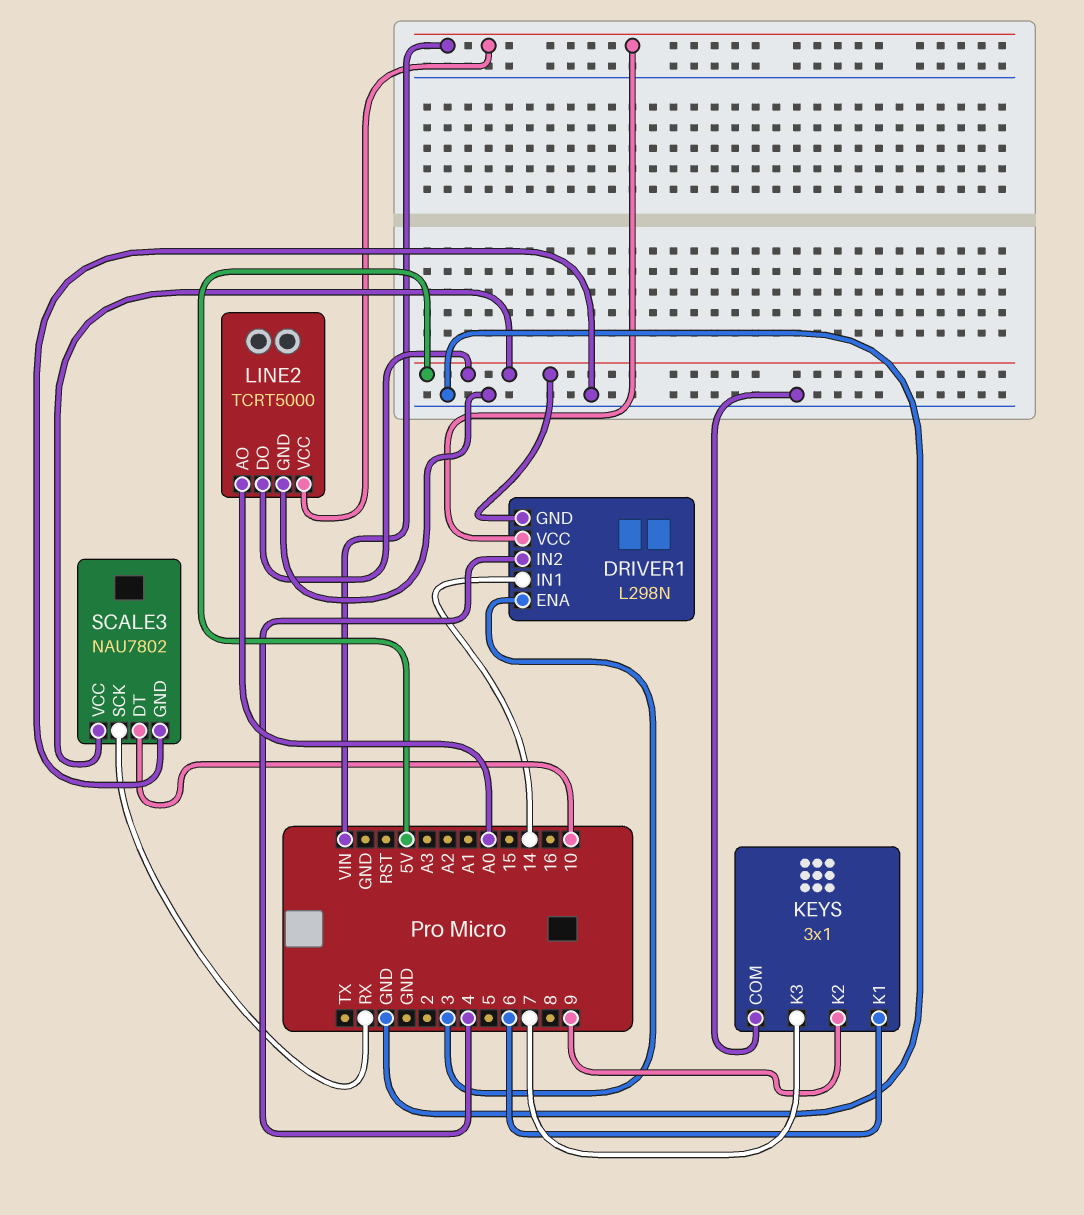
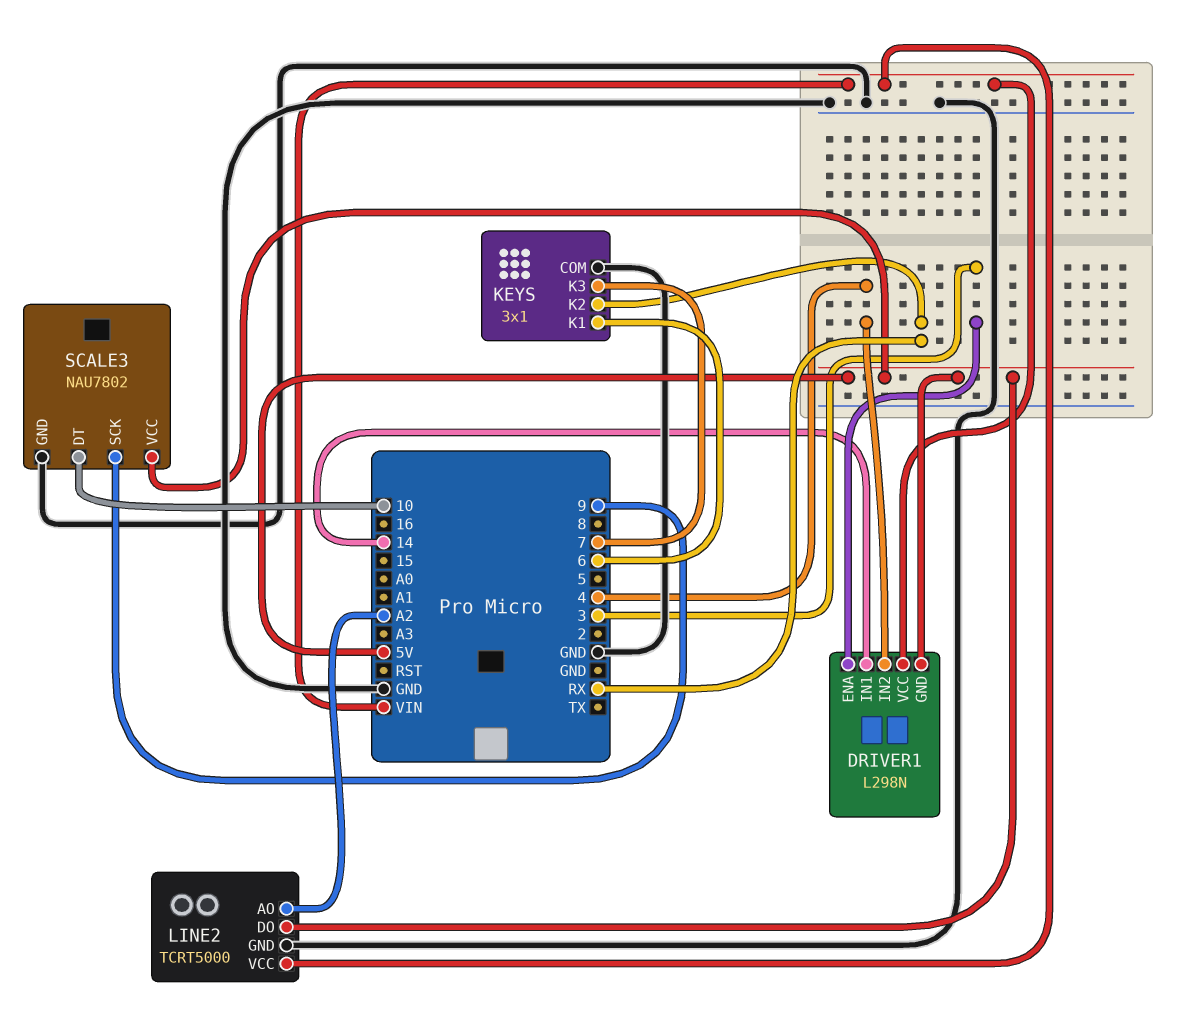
KEYS pin K2: 9 -> RX
LINE2 pin AO: A0 -> A2
SCALE3 pin SCK: RX -> 9

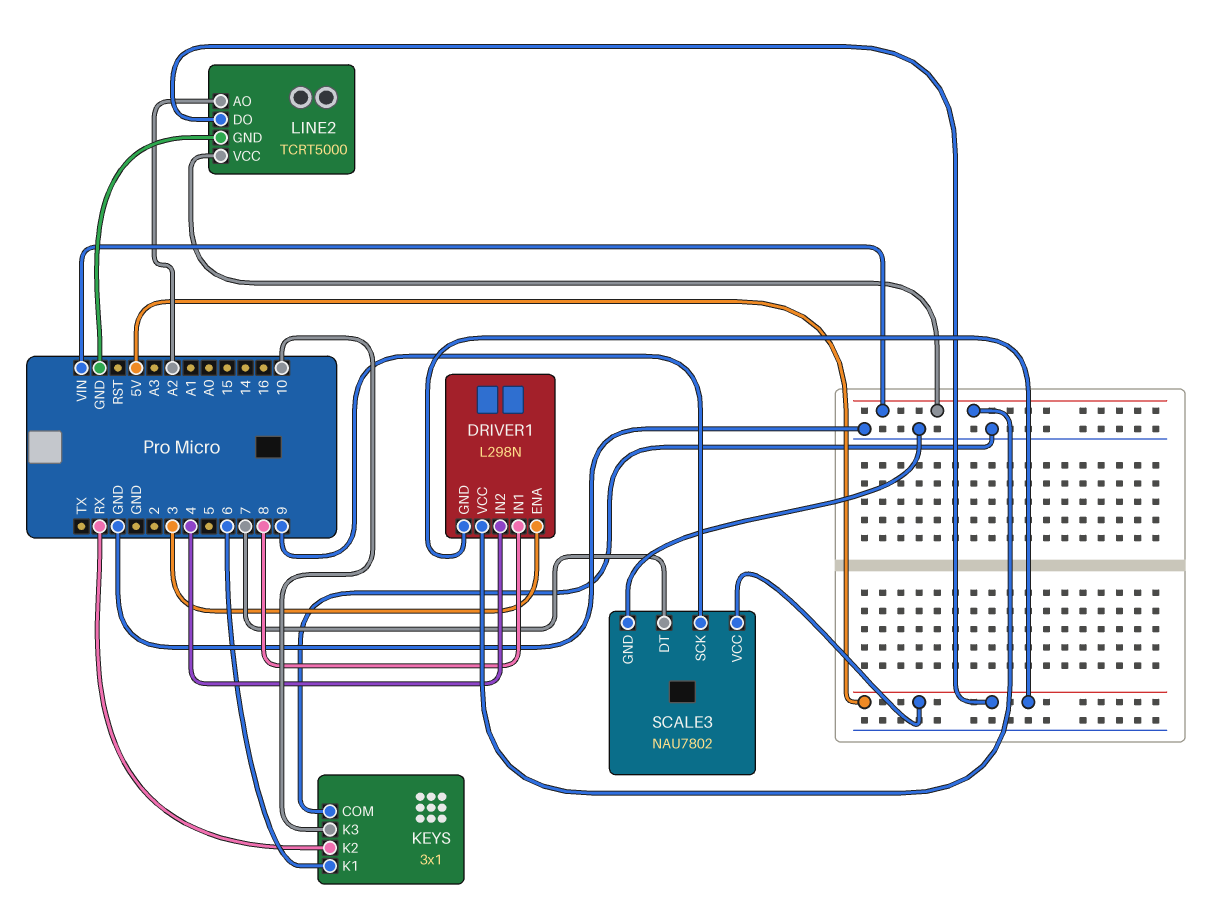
DRIVER1 pin IN1: 14 -> 8
KEYS pin K3: 7 -> 10
SCALE3 pin DT: 10 -> 7

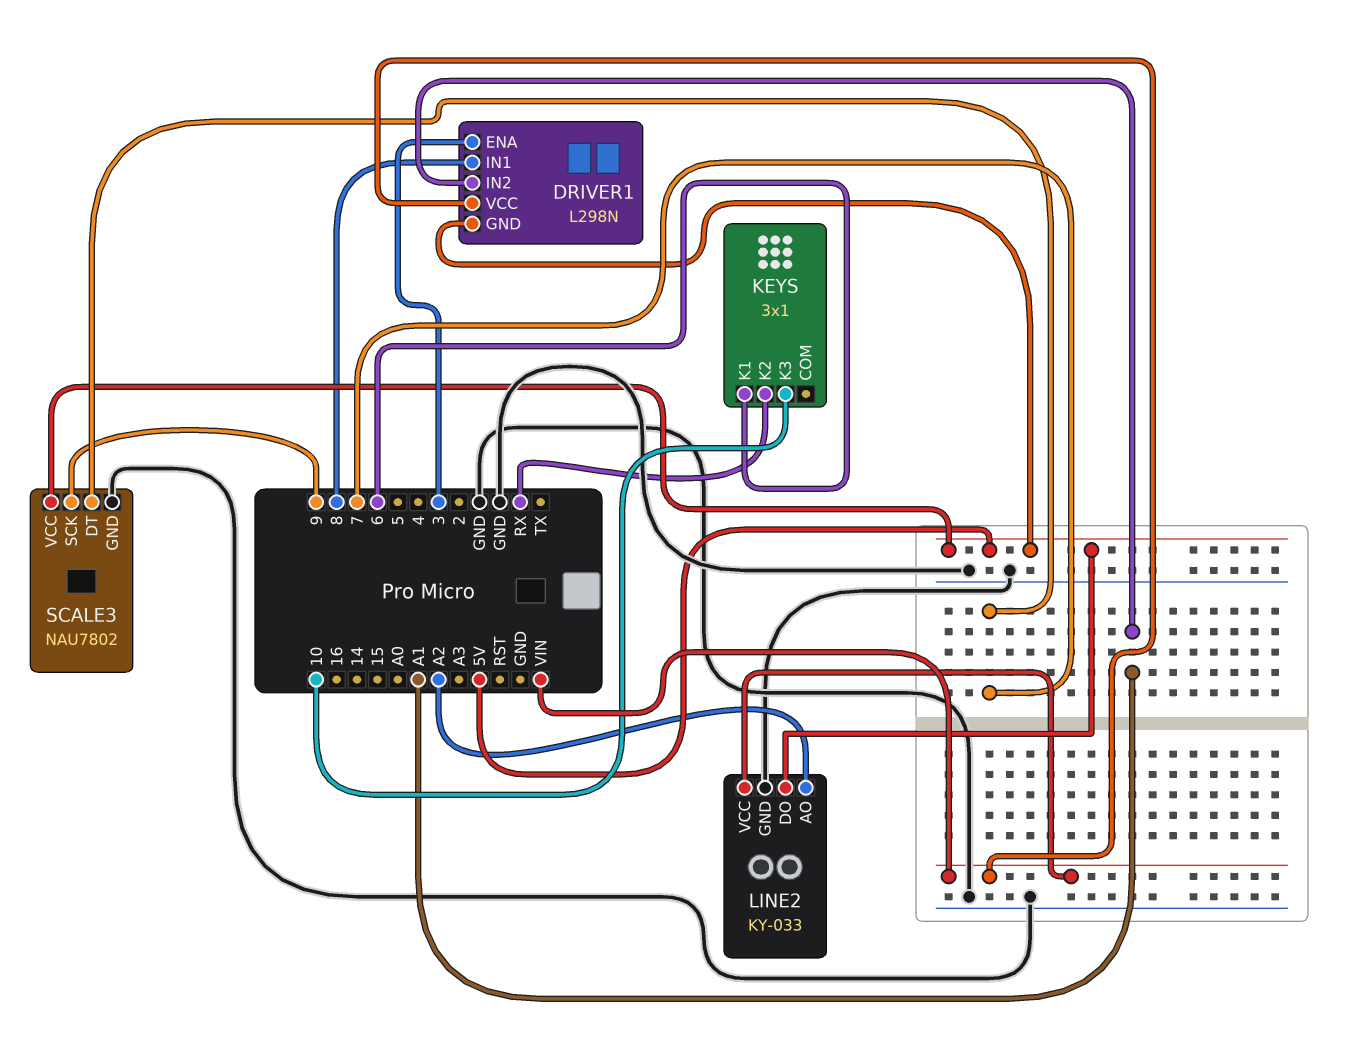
DRIVER1 pin IN2: 4 -> A1
KEYS pin COM: GND -> none
LINE2: TCRT5000 -> KY-033

